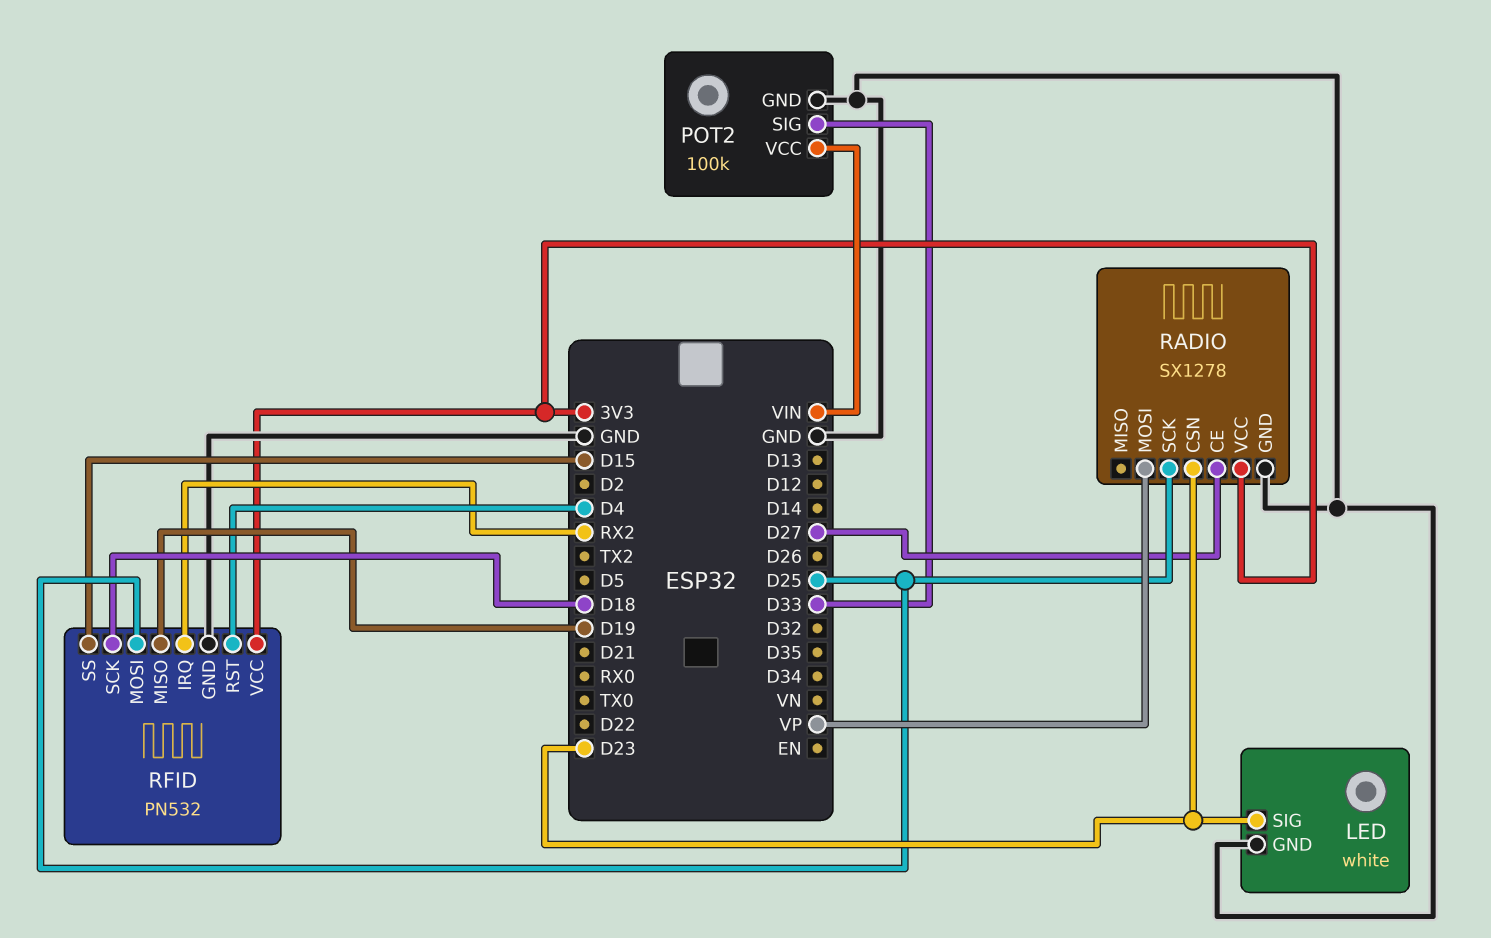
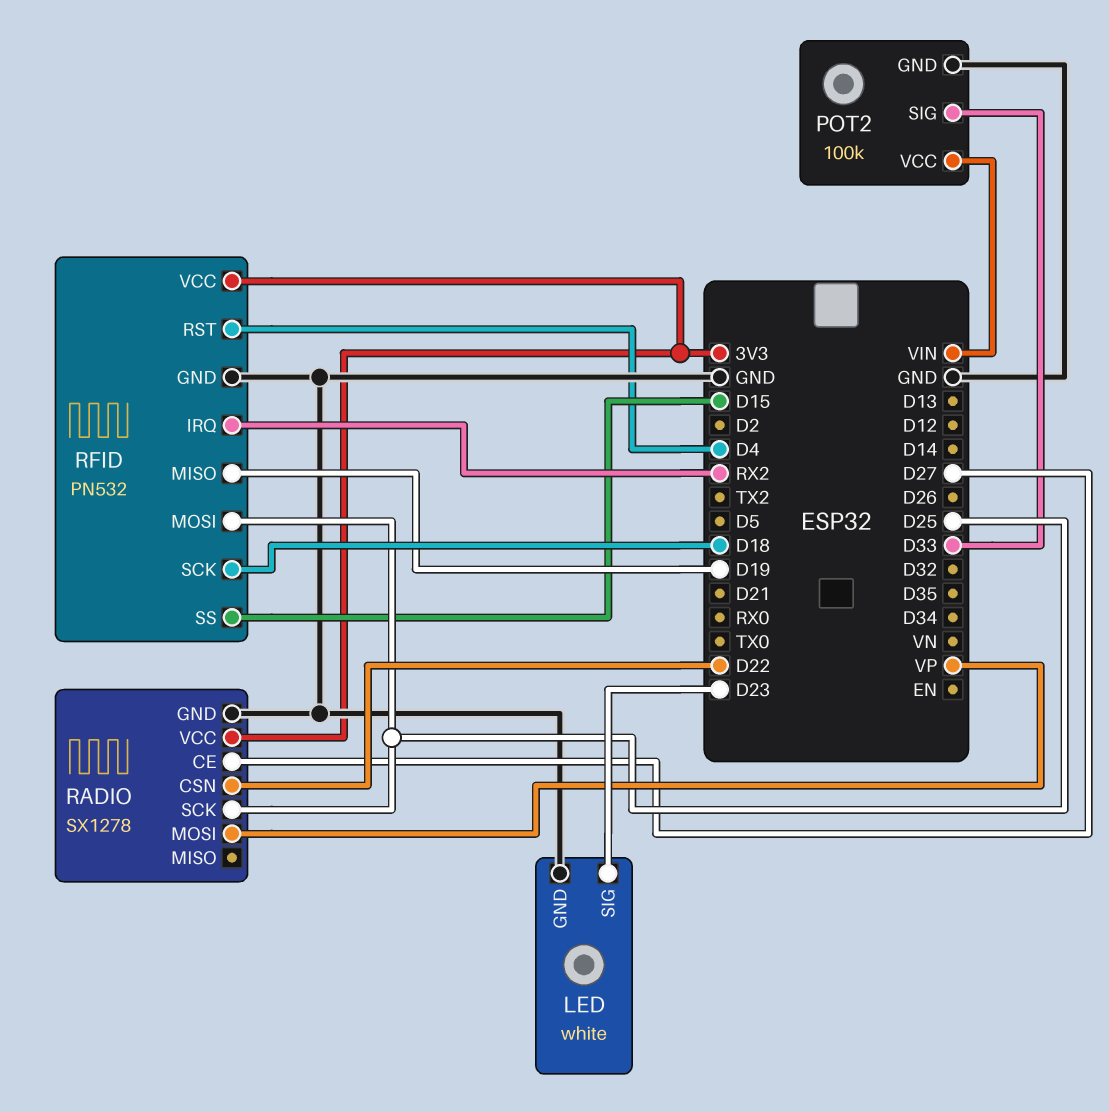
RADIO pin CSN: D23 -> D22

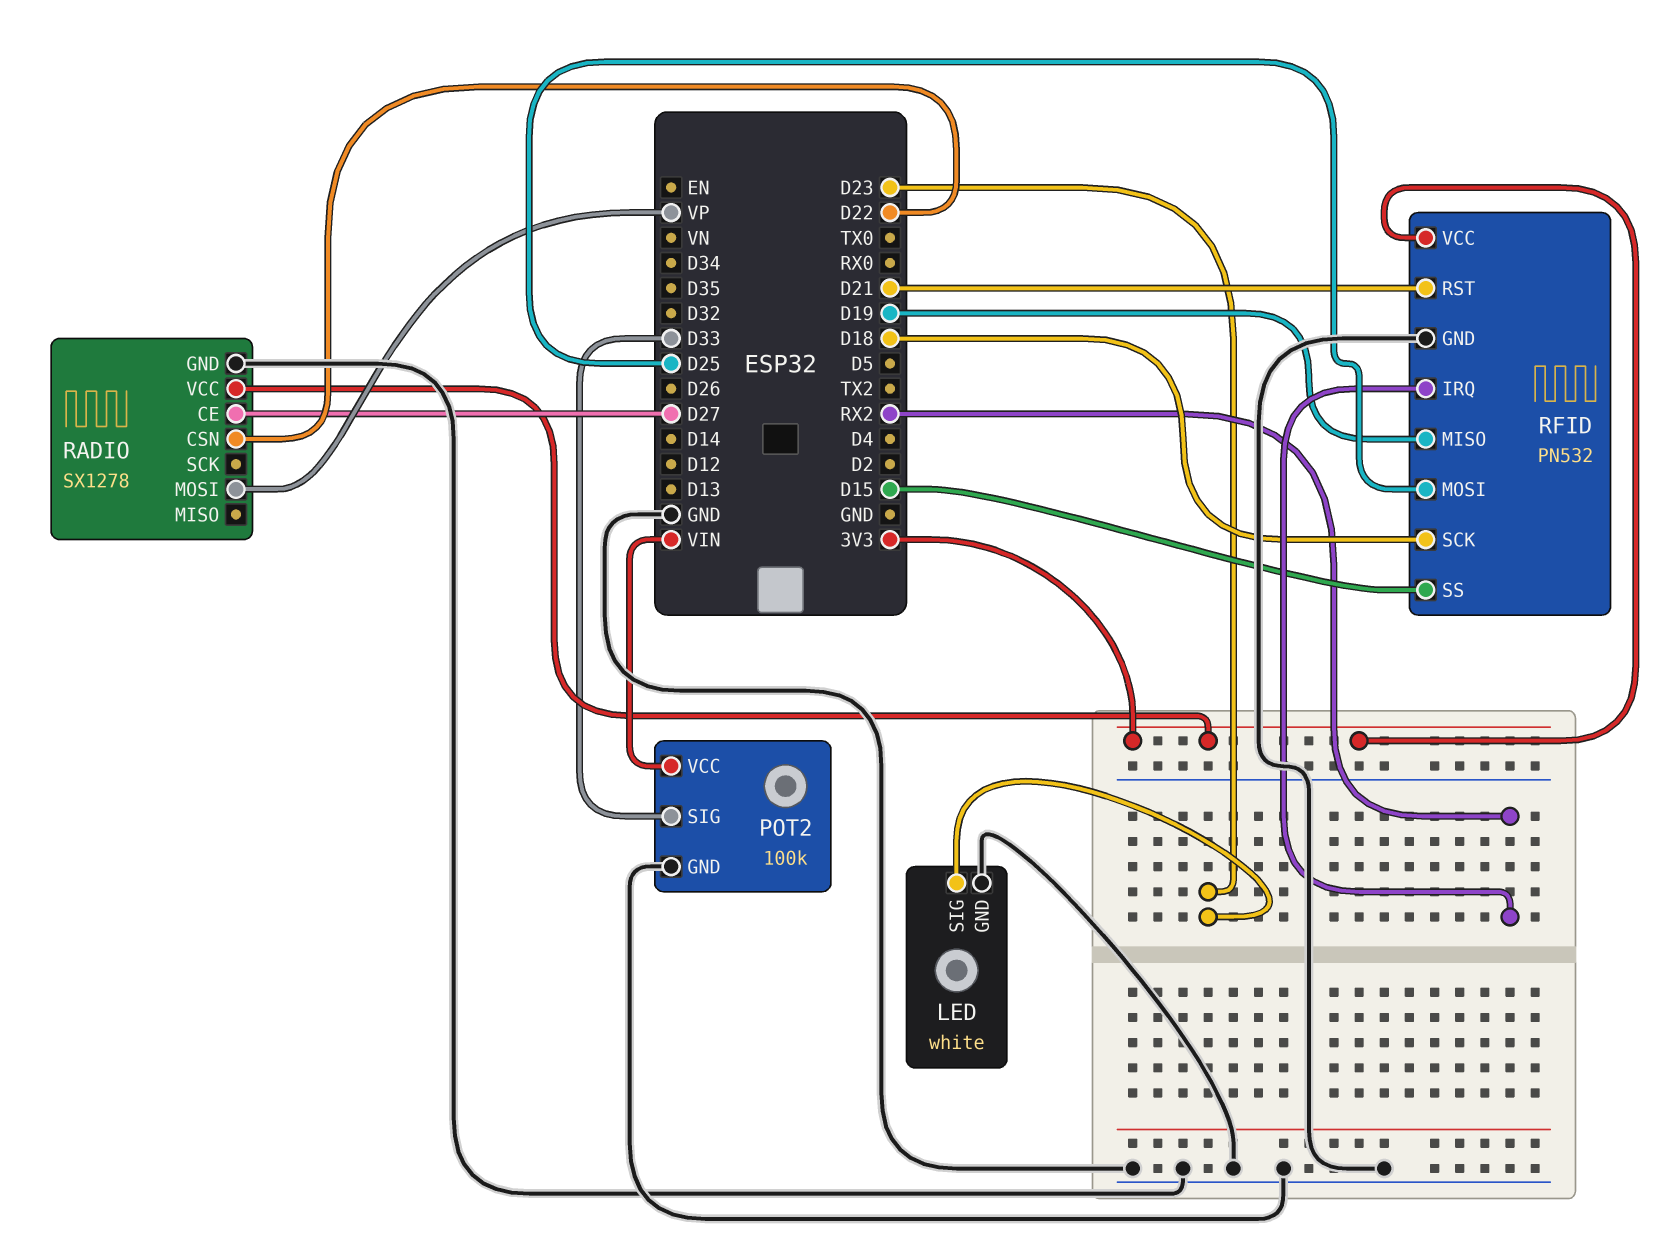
RADIO pin SCK: D25 -> none
RFID pin RST: D4 -> D21

